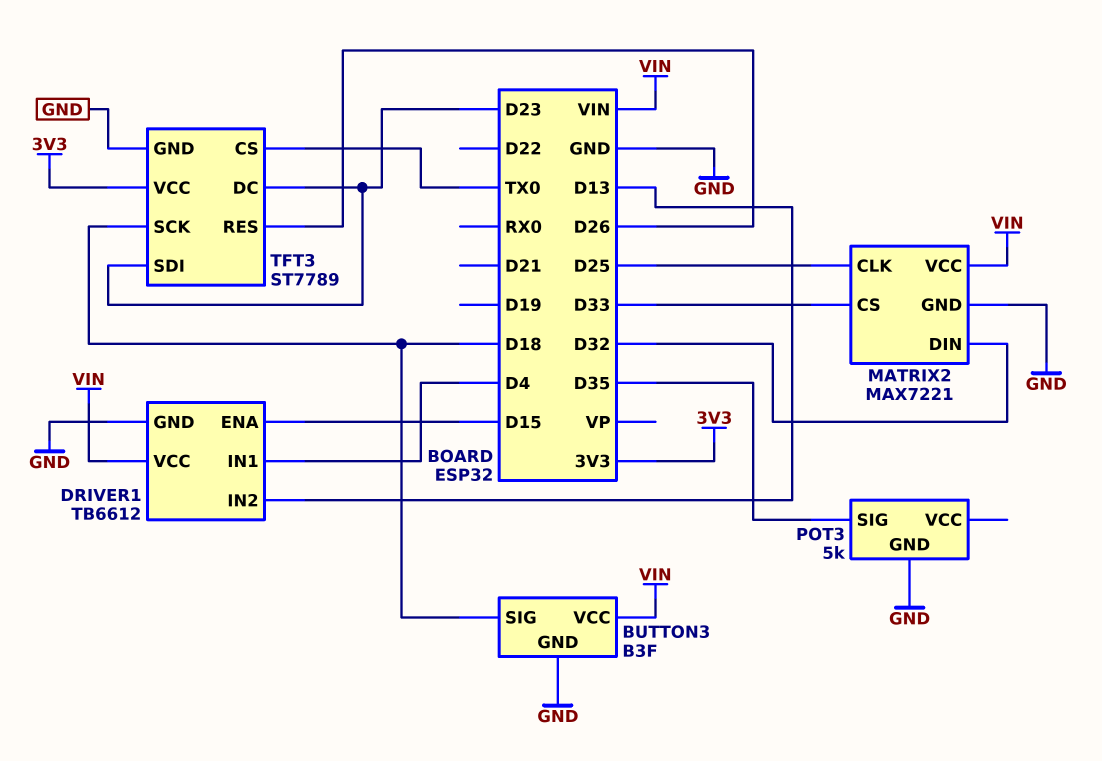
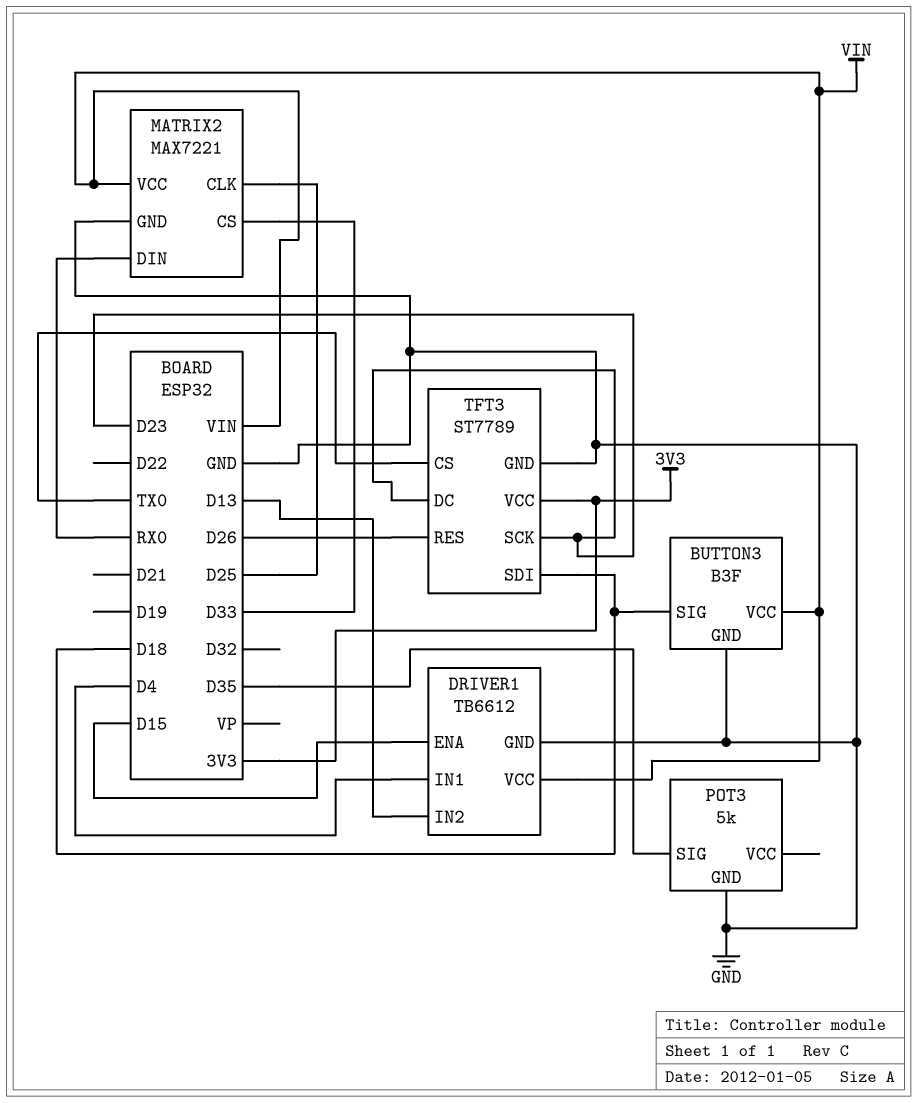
MATRIX2 pin DIN: D32 -> RX0
TFT3 pin SCK: D18 -> D23
TFT3 pin SDI: D23 -> D18

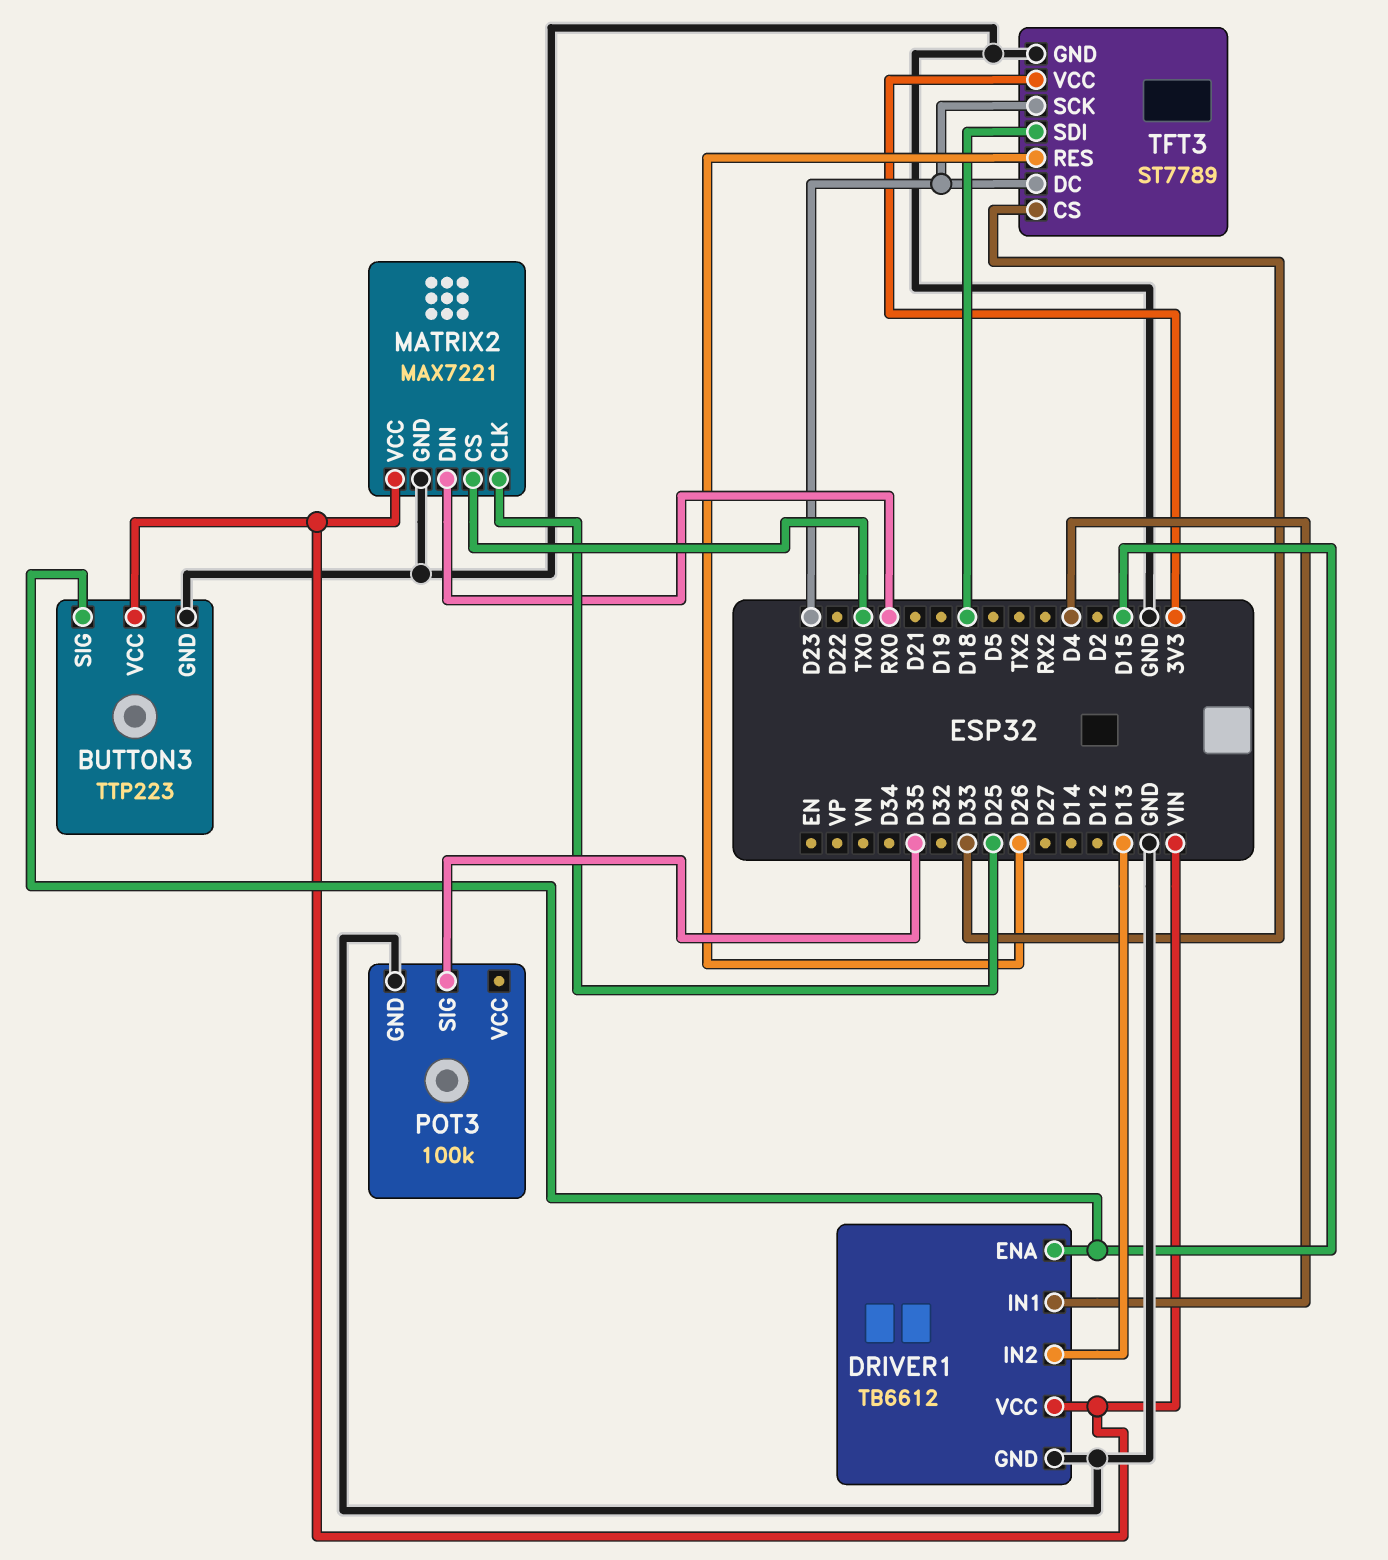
BUTTON3: B3F -> TTP223
BUTTON3 pin SIG: D18 -> D15
MATRIX2 pin CS: D33 -> TX0
POT3: 5k -> 100k
TFT3 pin CS: TX0 -> D33

